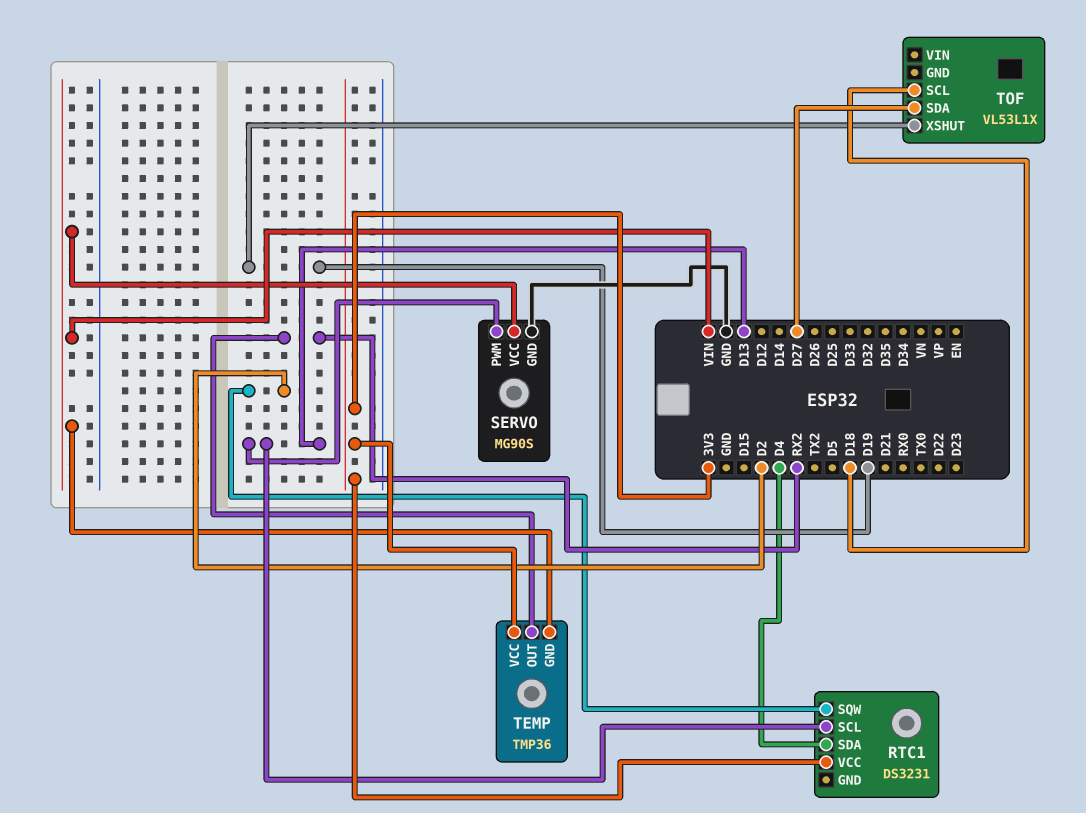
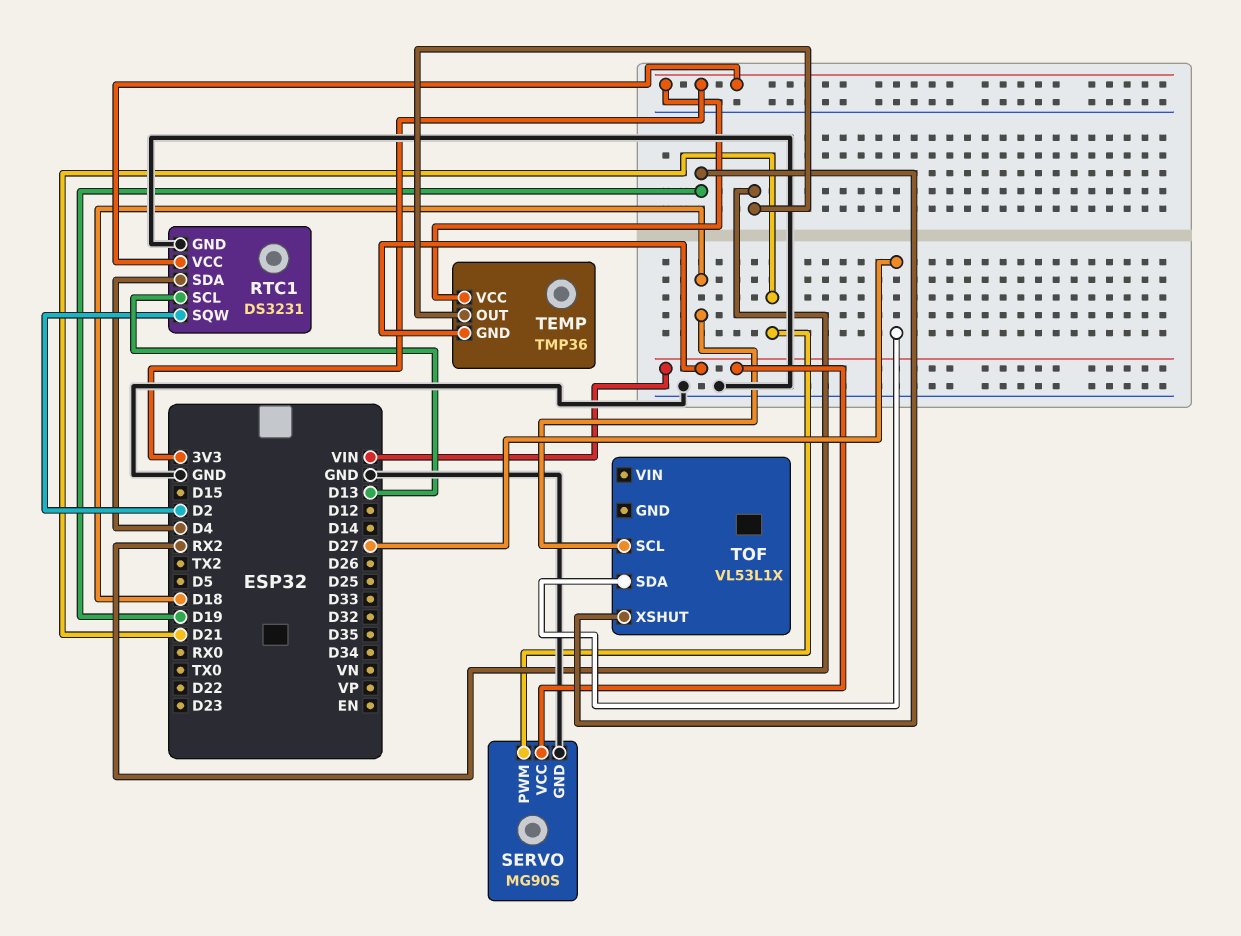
RTC1 pin GND: none -> GND
SERVO pin PWM: D13 -> D21

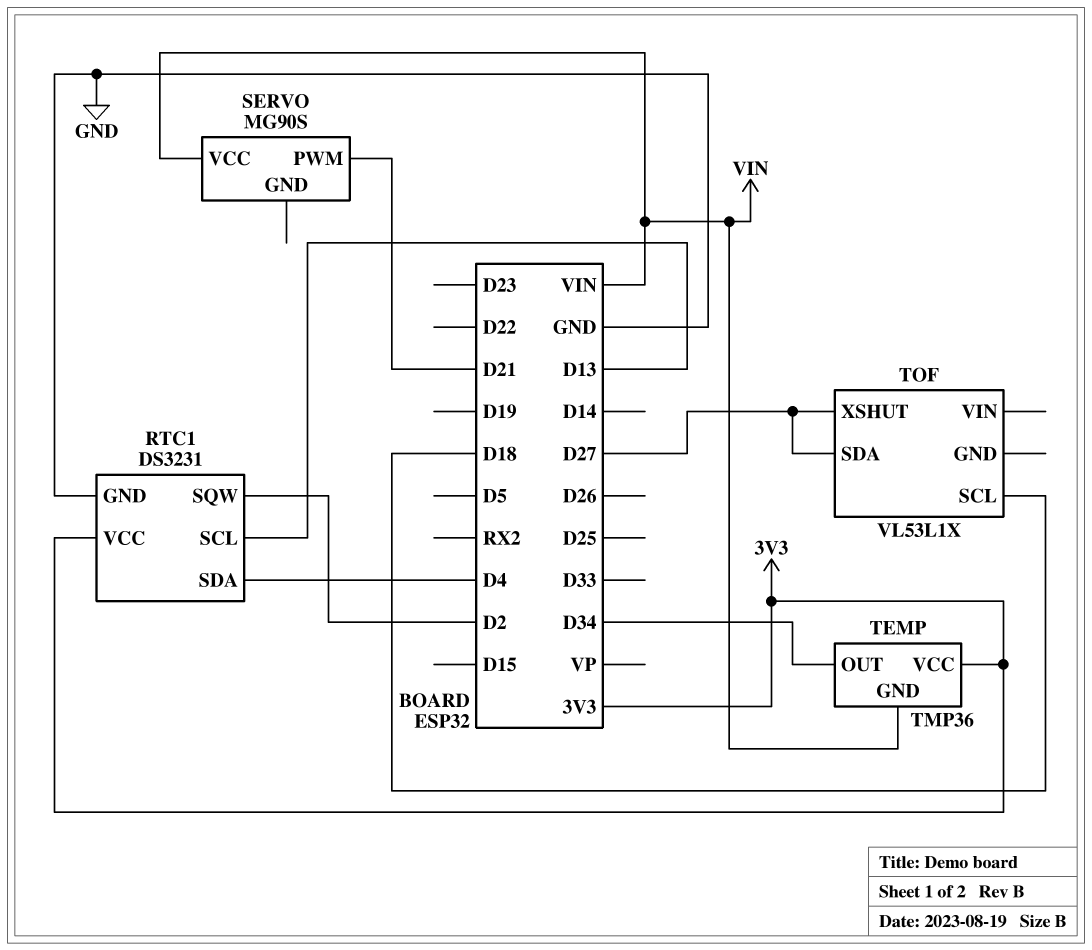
SERVO pin GND: GND -> none
TEMP pin OUT: RX2 -> D34
TOF pin XSHUT: D19 -> D27

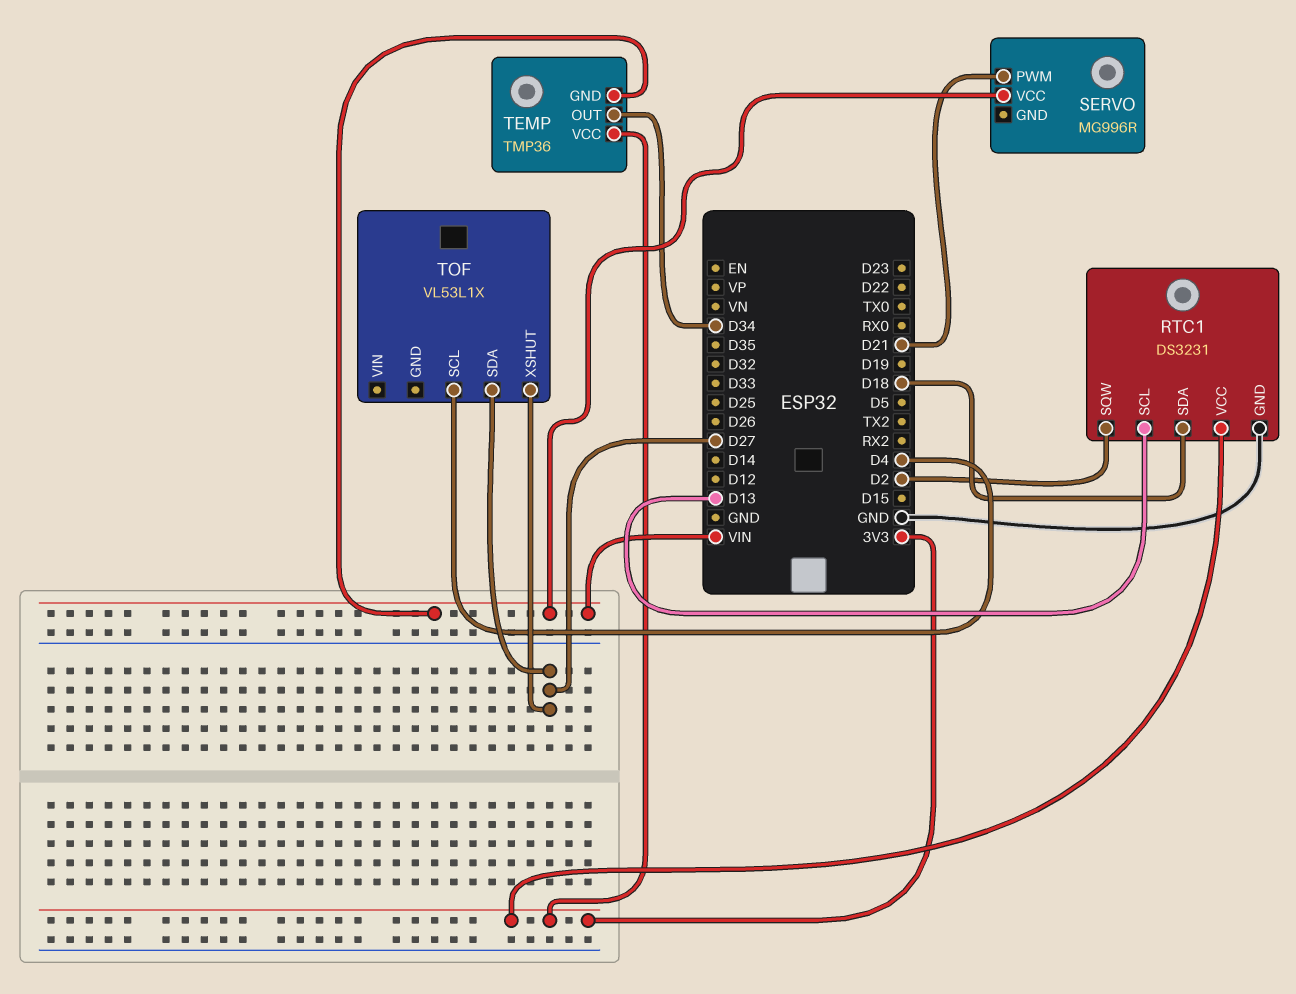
RTC1 pin SDA: D4 -> D18
SERVO: MG90S -> MG996R
TOF pin SCL: D18 -> D4

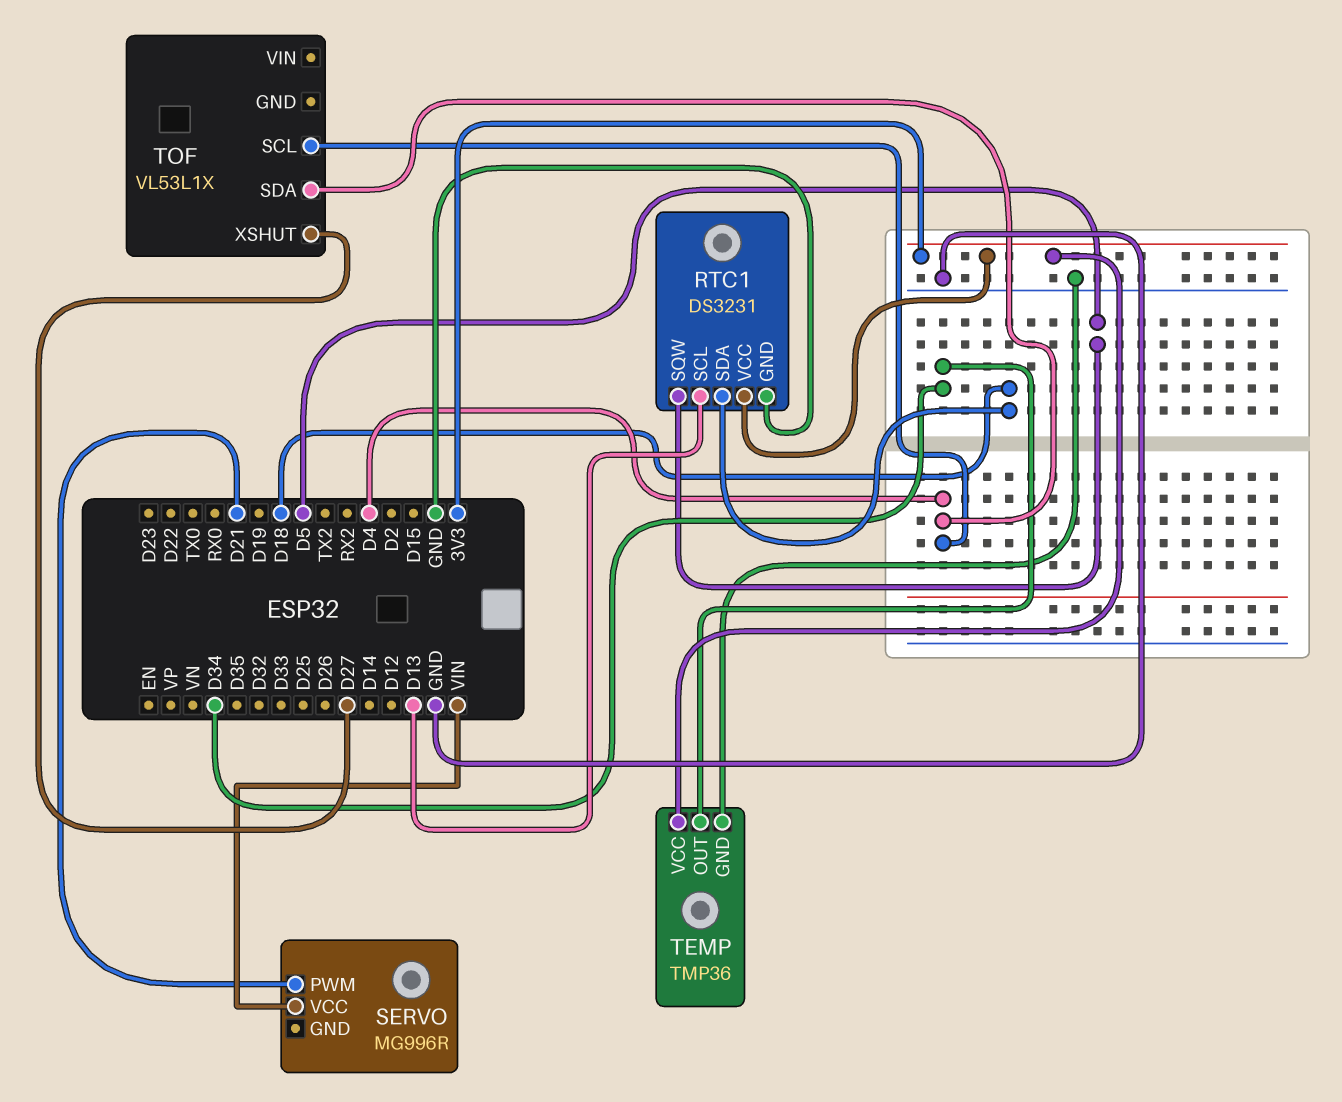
RTC1 pin SQW: D2 -> D5
TEMP pin GND: VIN -> GND
TOF pin SDA: D27 -> D4

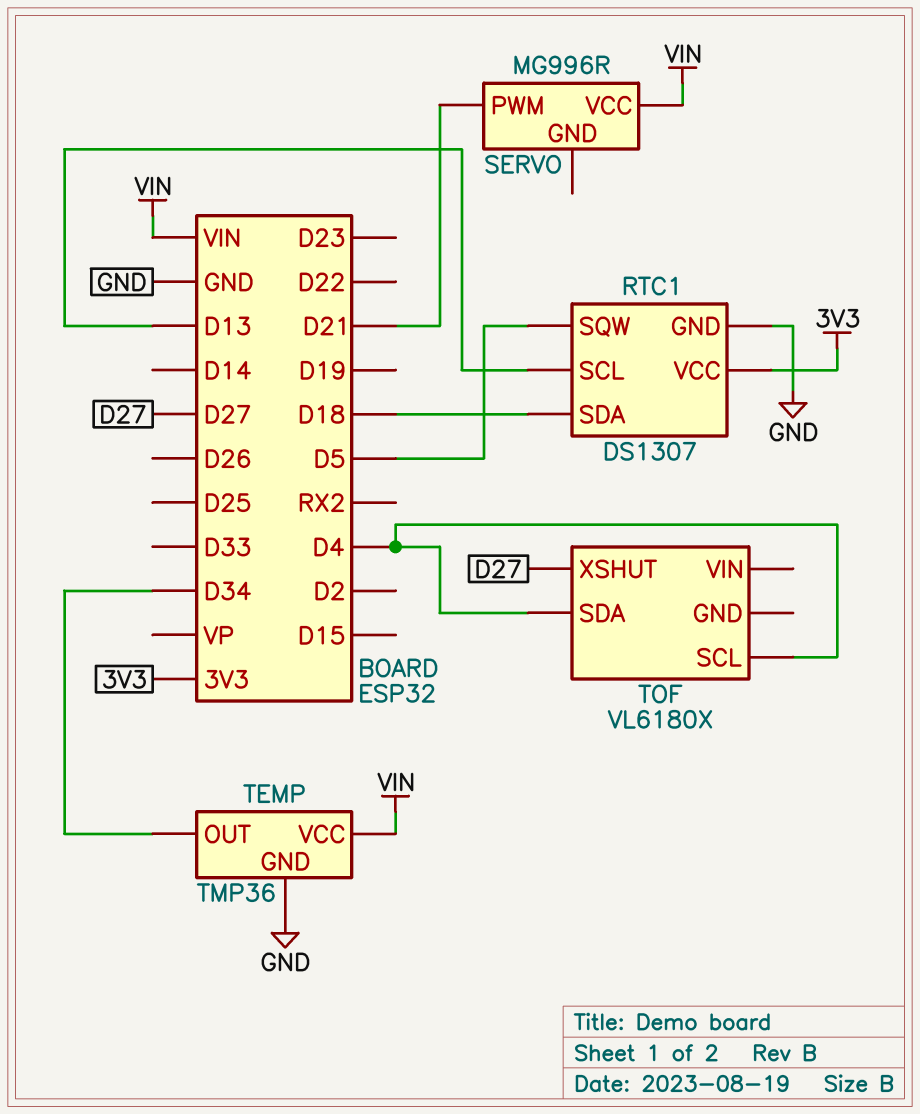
RTC1: DS3231 -> DS1307
TEMP pin VCC: 3V3 -> VIN
TOF: VL53L1X -> VL6180X

